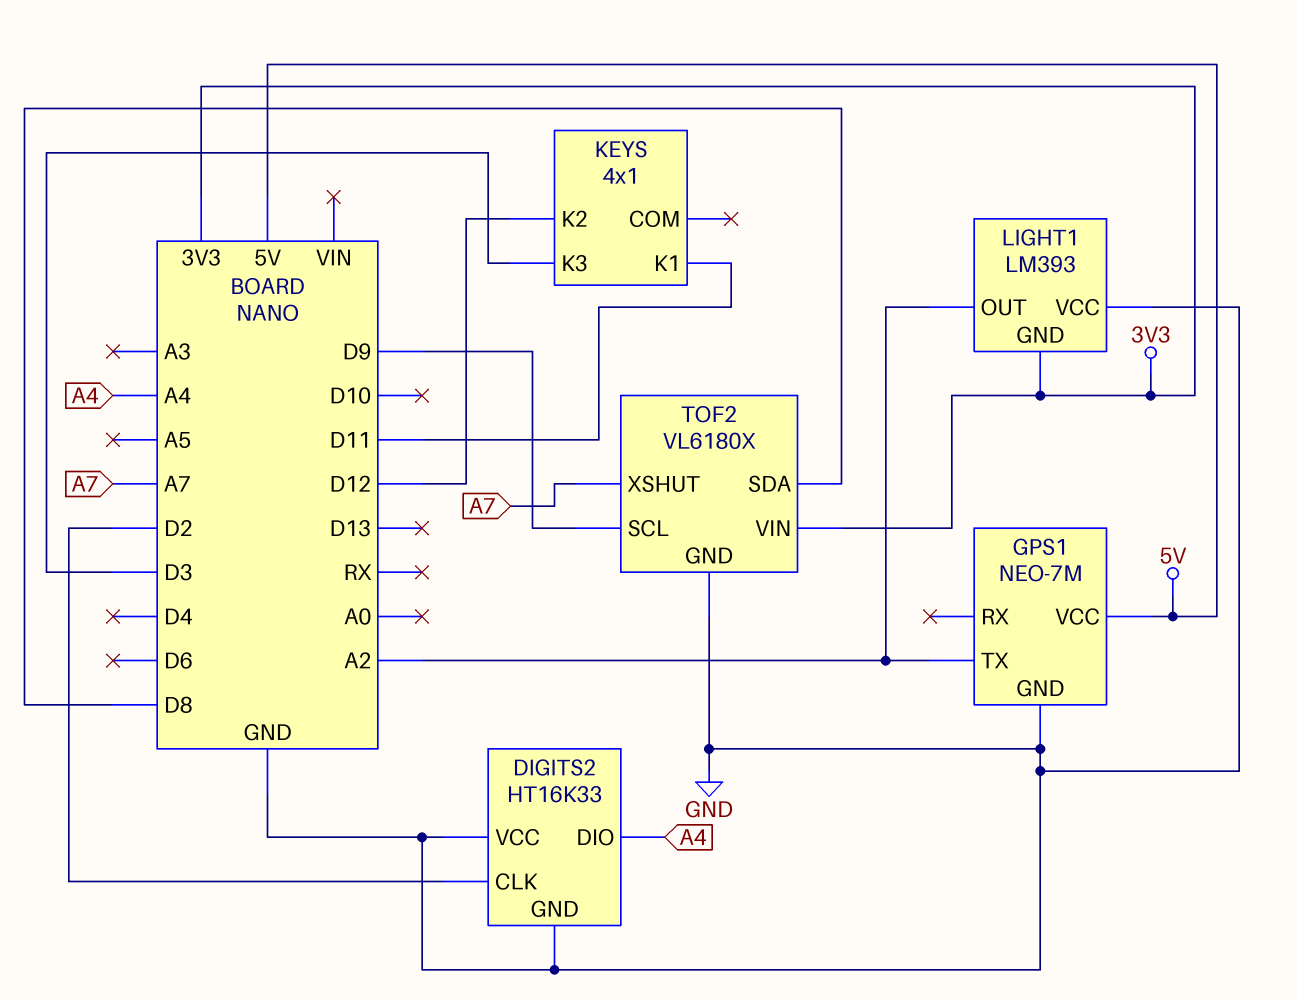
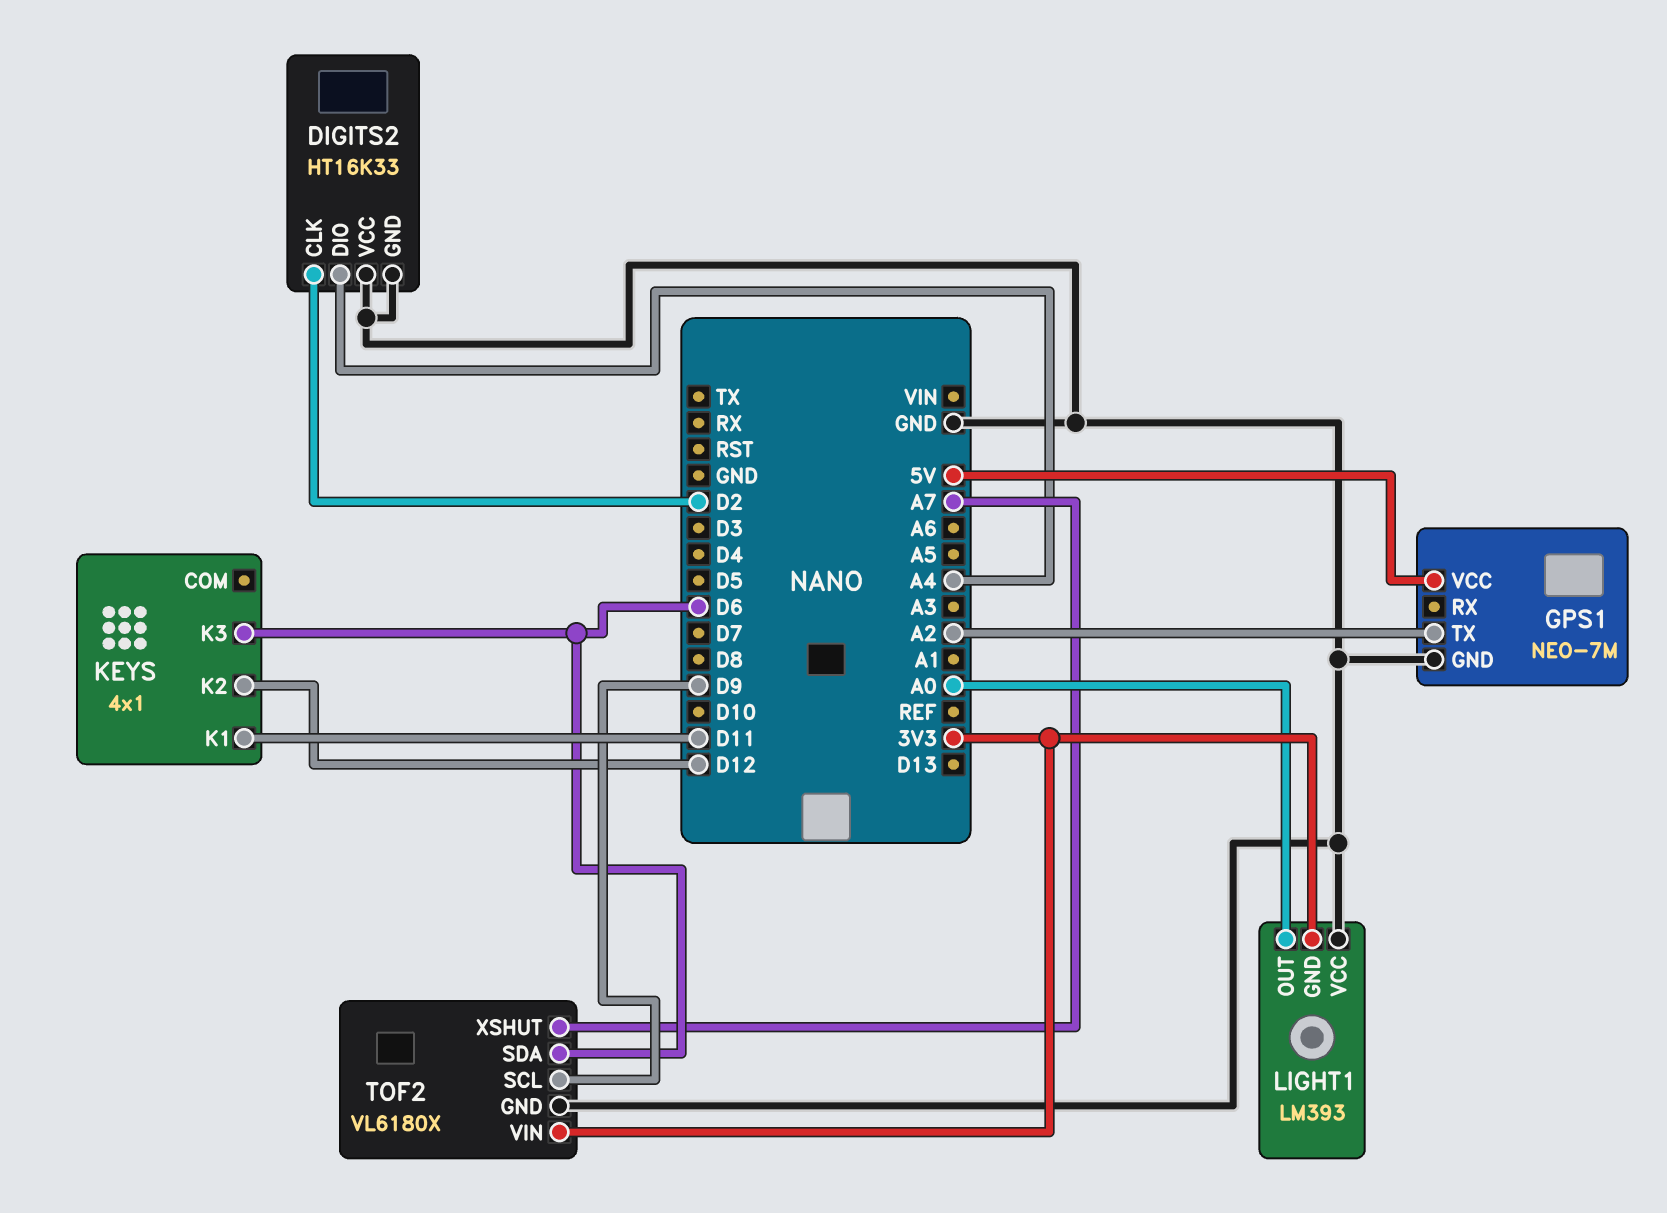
KEYS pin K3: D3 -> D6
LIGHT1 pin OUT: A2 -> A0
TOF2 pin SDA: D8 -> D6

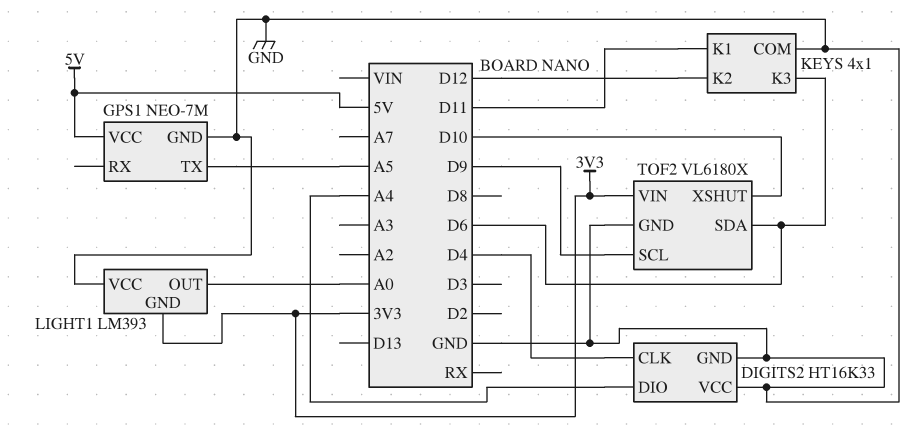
DIGITS2 pin CLK: D2 -> D4
GPS1 pin TX: A2 -> A5
KEYS pin COM: none -> GND
TOF2 pin XSHUT: A7 -> D10

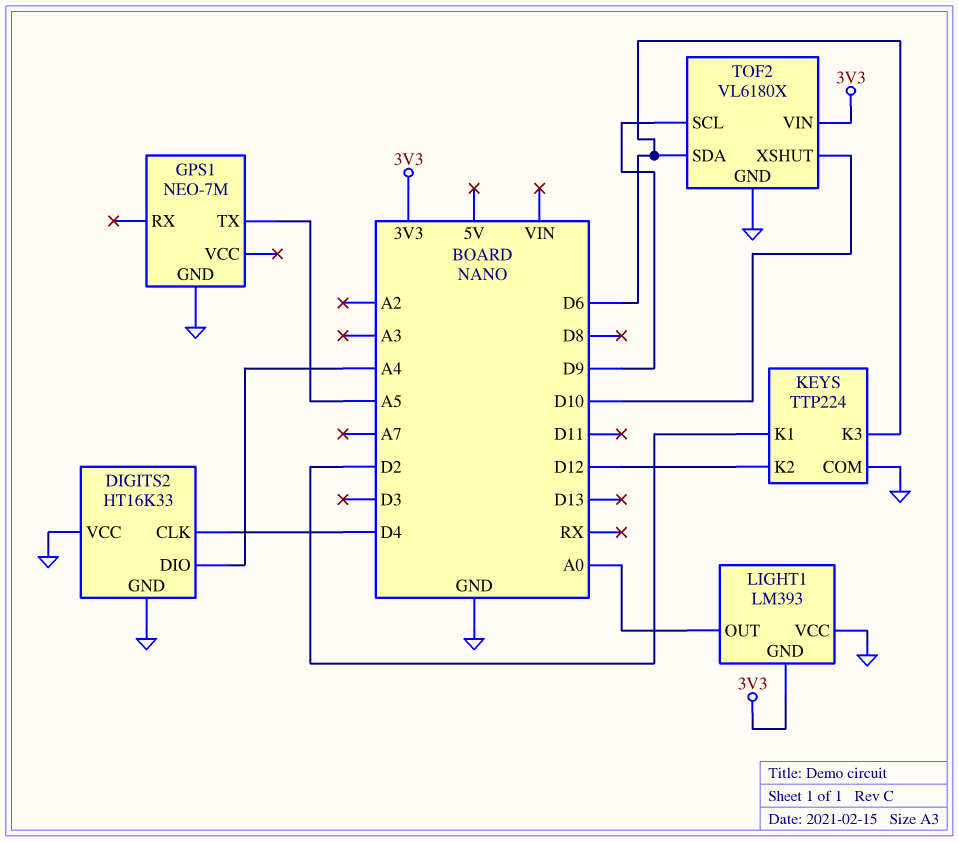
GPS1 pin VCC: 5V -> none
KEYS: 4x1 -> TTP224
KEYS pin K1: D11 -> D2

